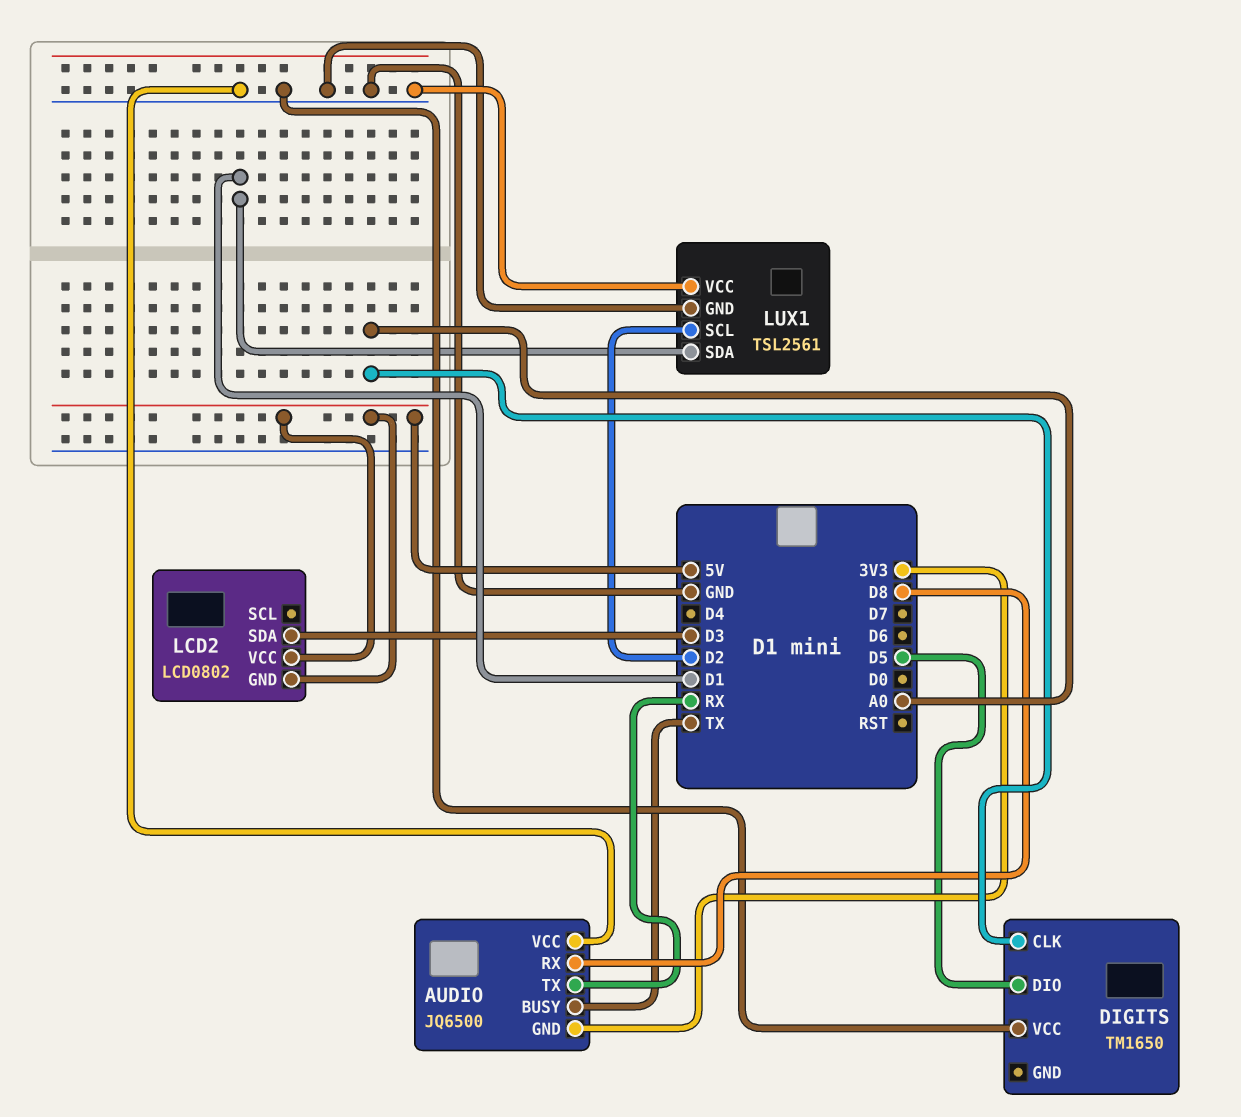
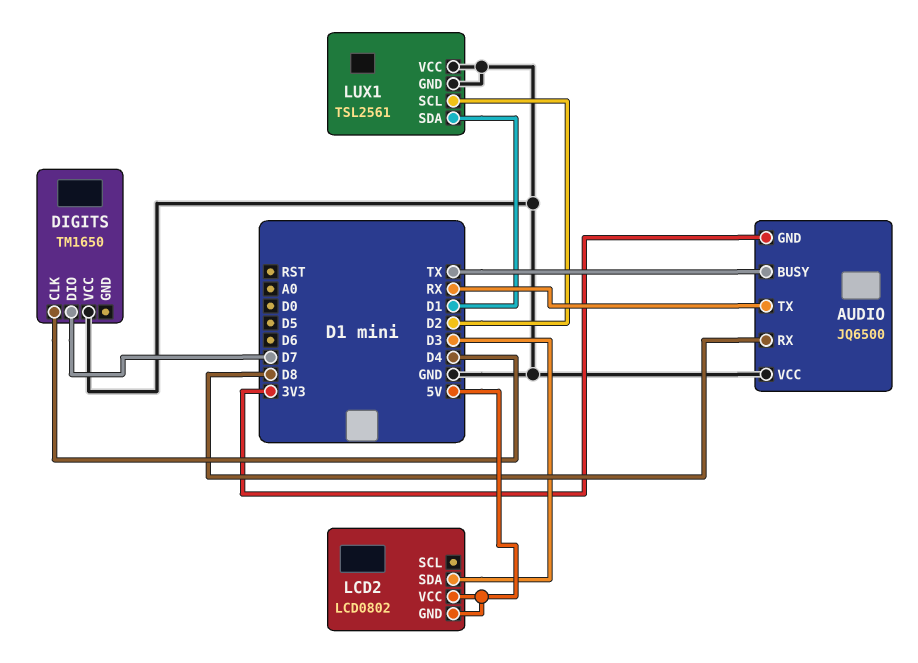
DIGITS pin CLK: A0 -> D4
DIGITS pin DIO: D5 -> D7

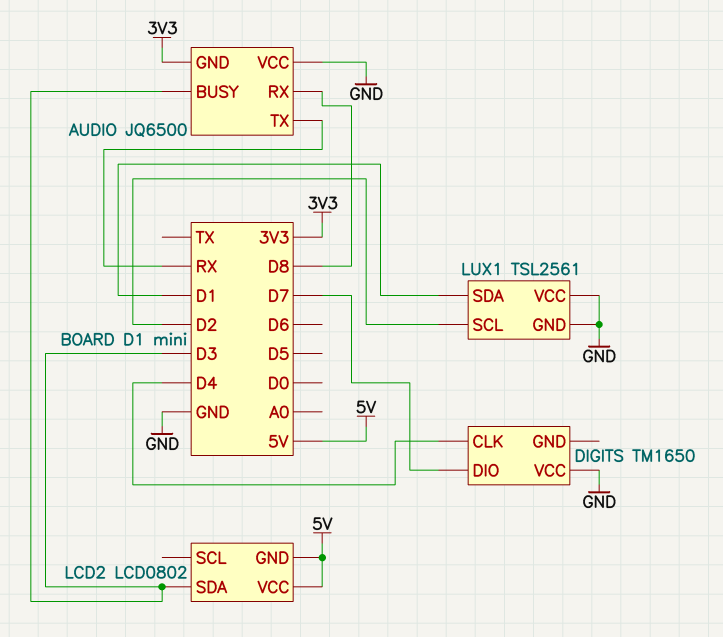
AUDIO pin BUSY: TX -> D3

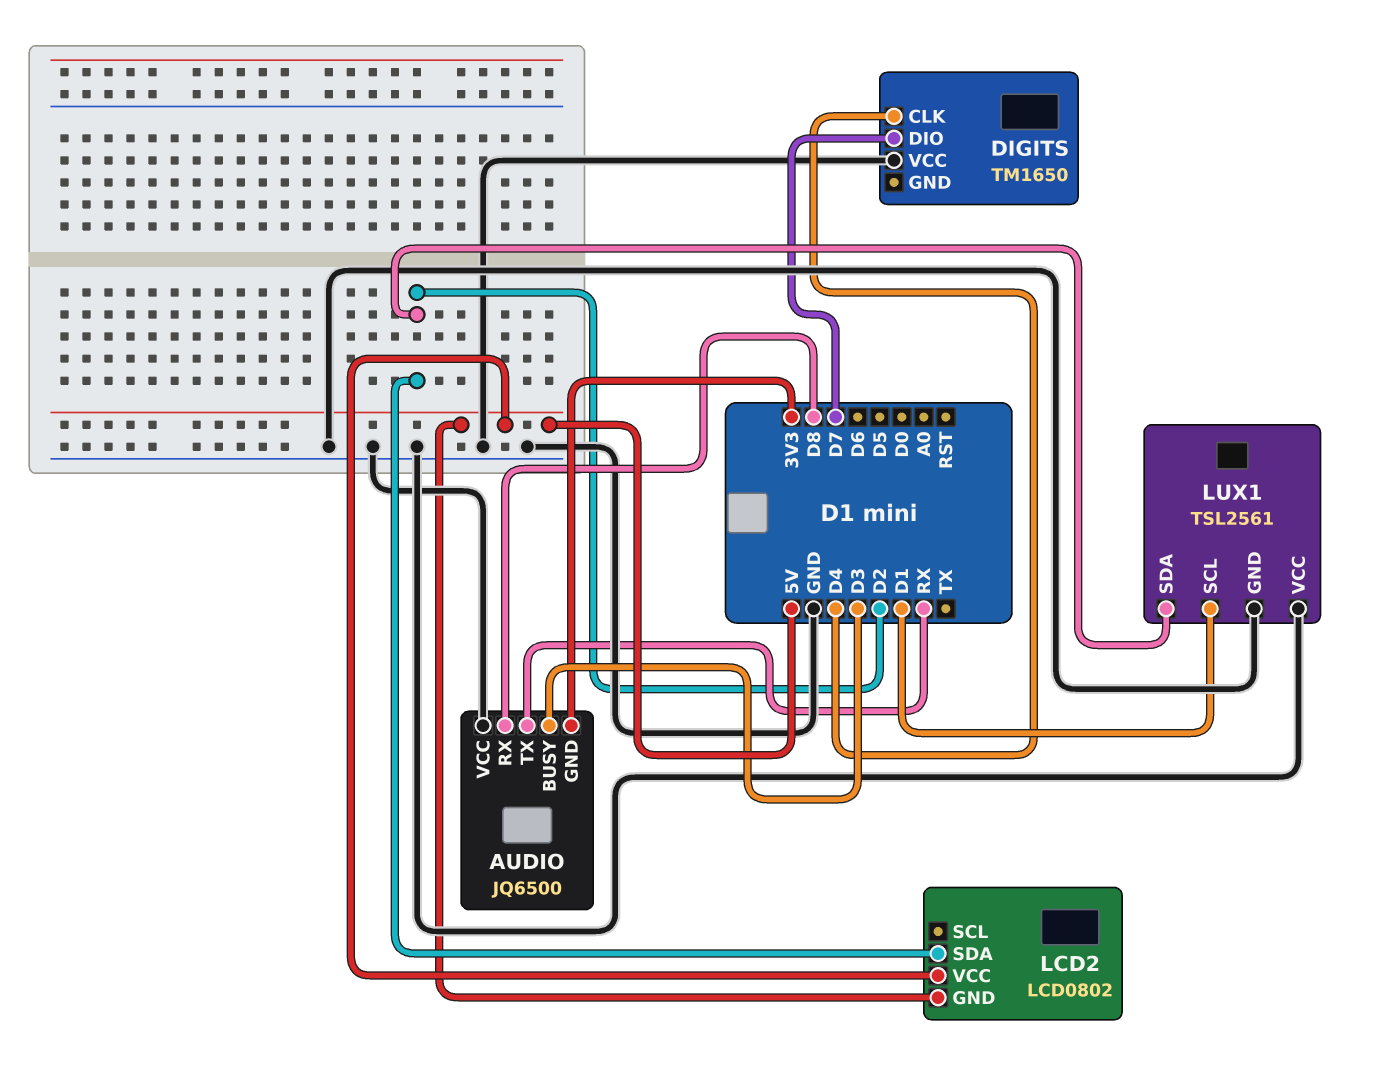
LCD2 pin SDA: D3 -> D2
LUX1 pin SCL: D2 -> D1
LUX1 pin SDA: D1 -> D2

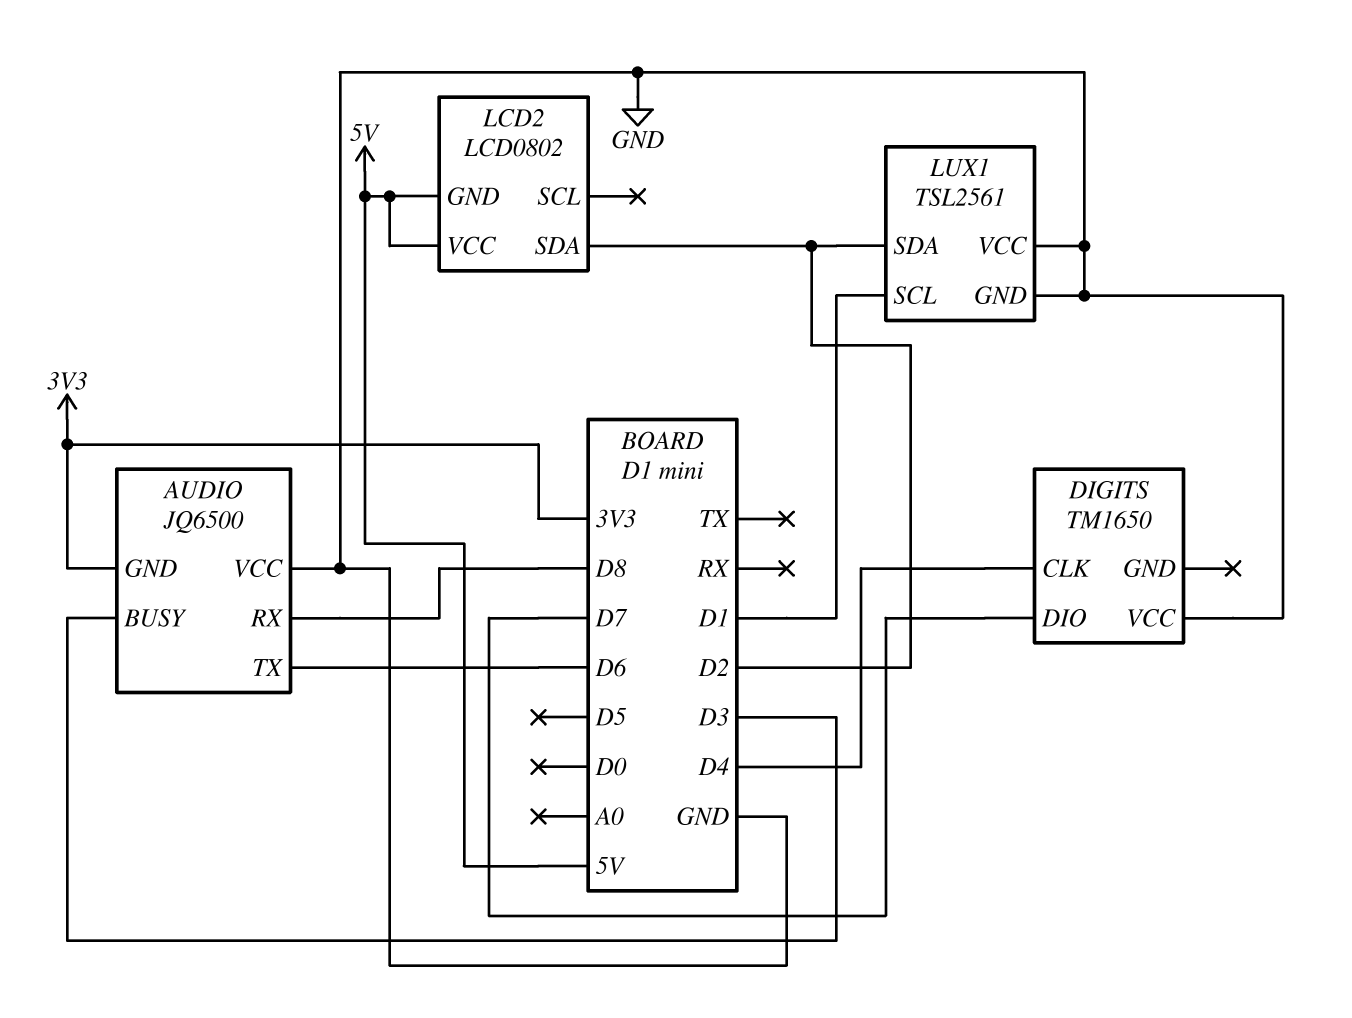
AUDIO pin TX: RX -> D6

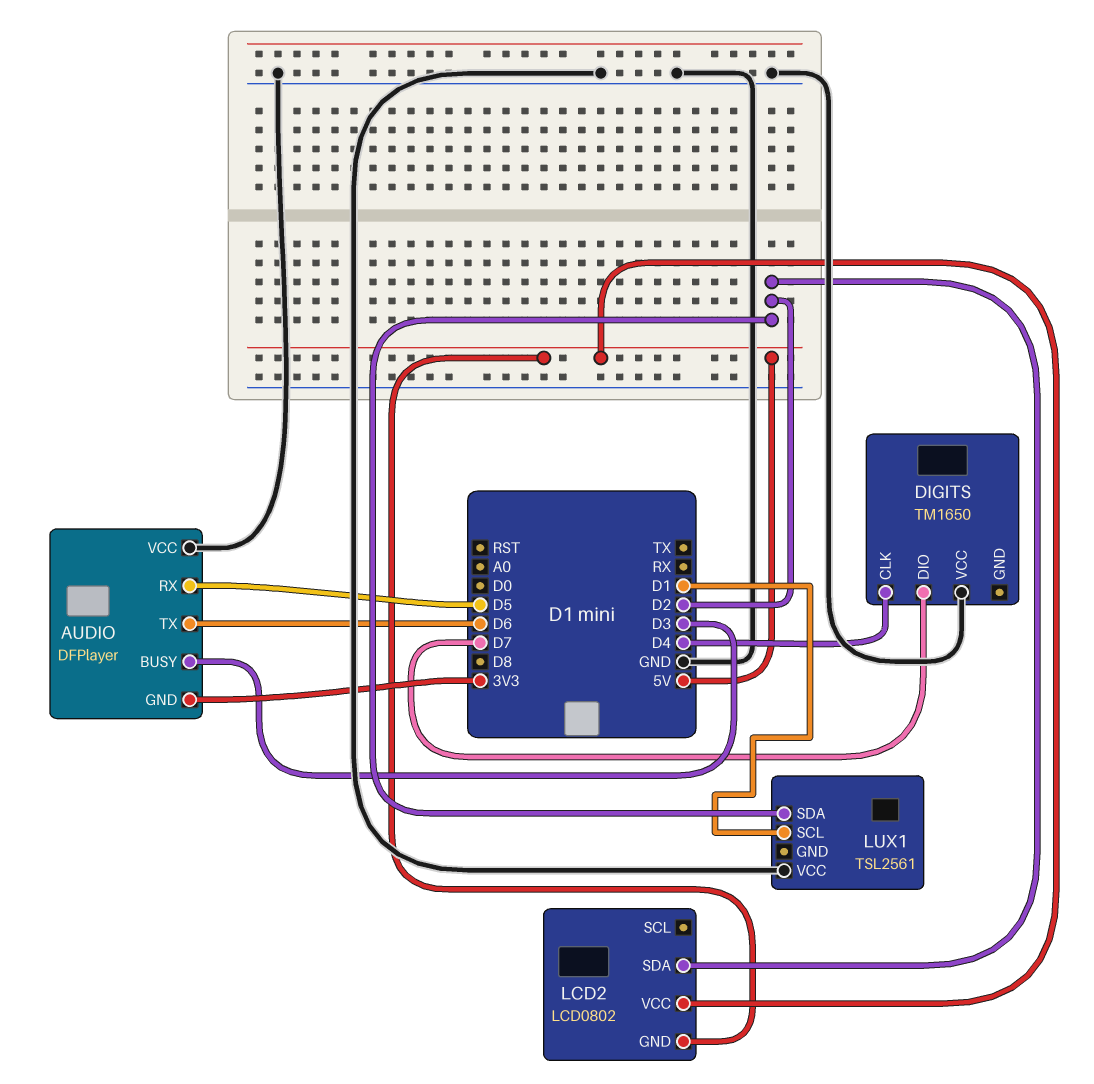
AUDIO: JQ6500 -> DFPlayer
AUDIO pin RX: D8 -> D5
LUX1 pin GND: GND -> none

